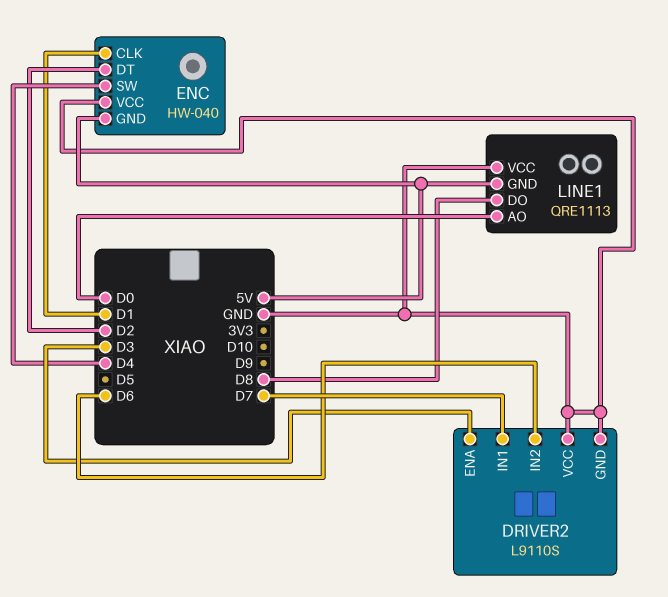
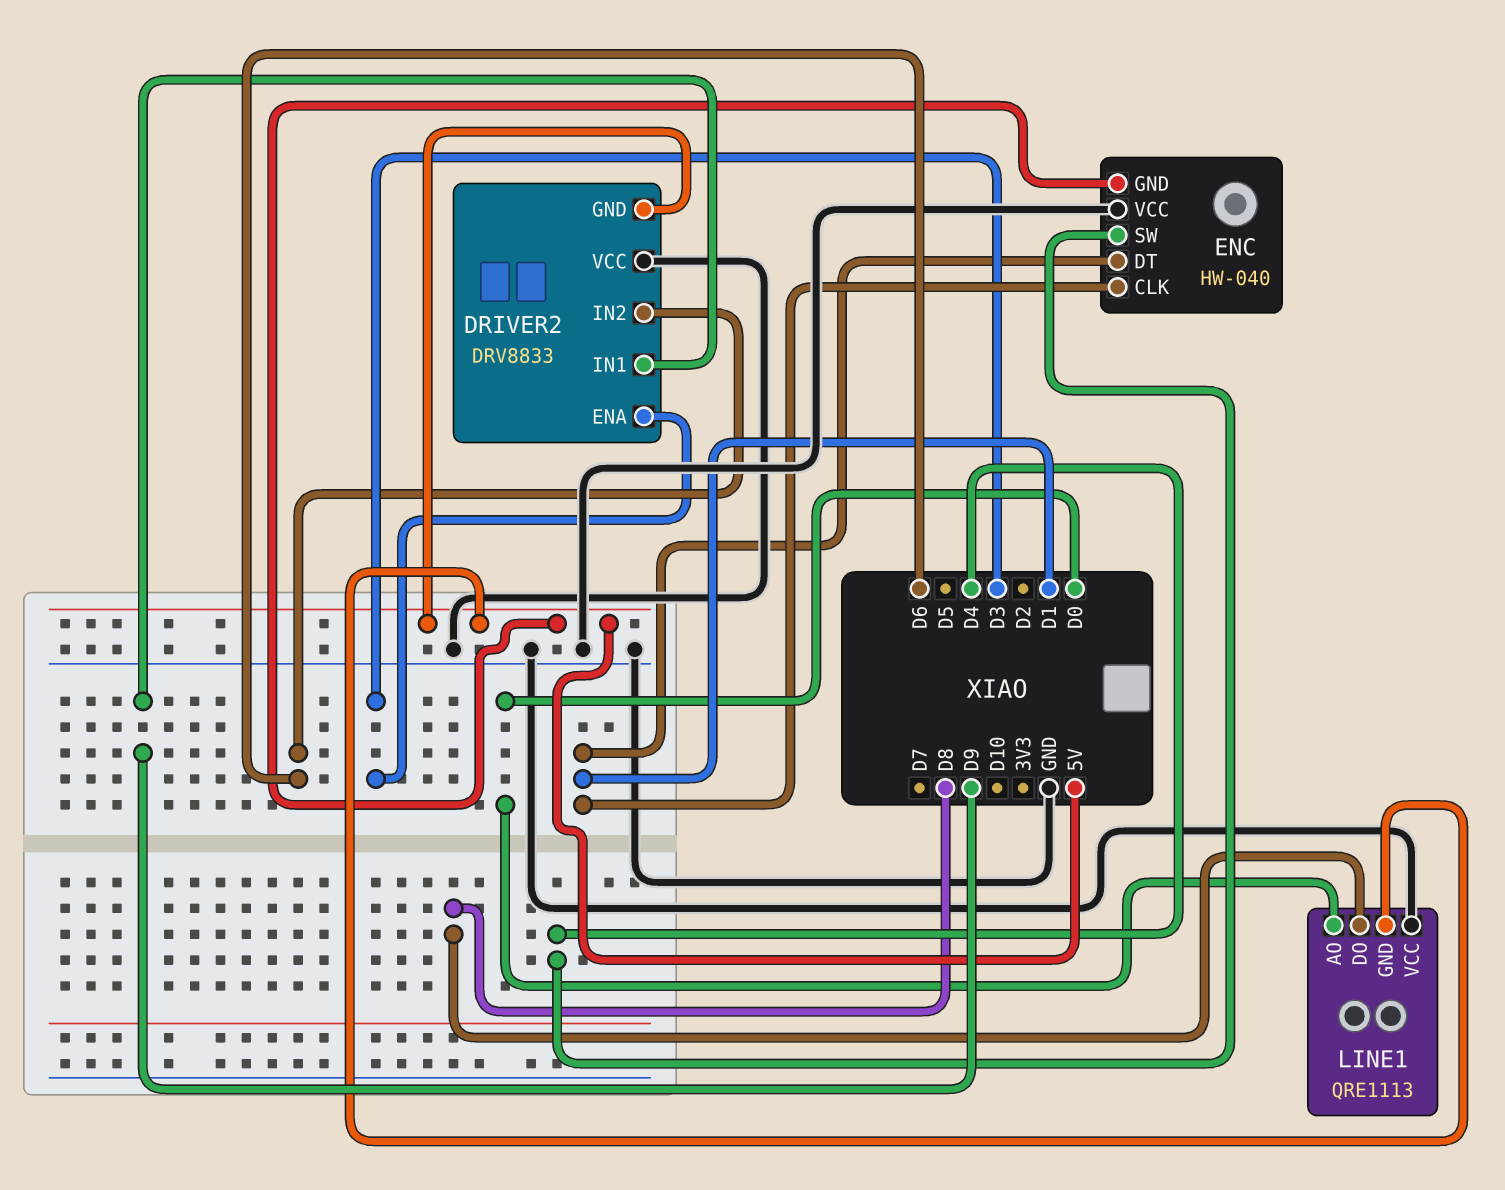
DRIVER2: L9110S -> DRV8833
DRIVER2 pin GND: GND -> 5V
DRIVER2 pin IN1: D7 -> D9
ENC pin DT: D2 -> D1

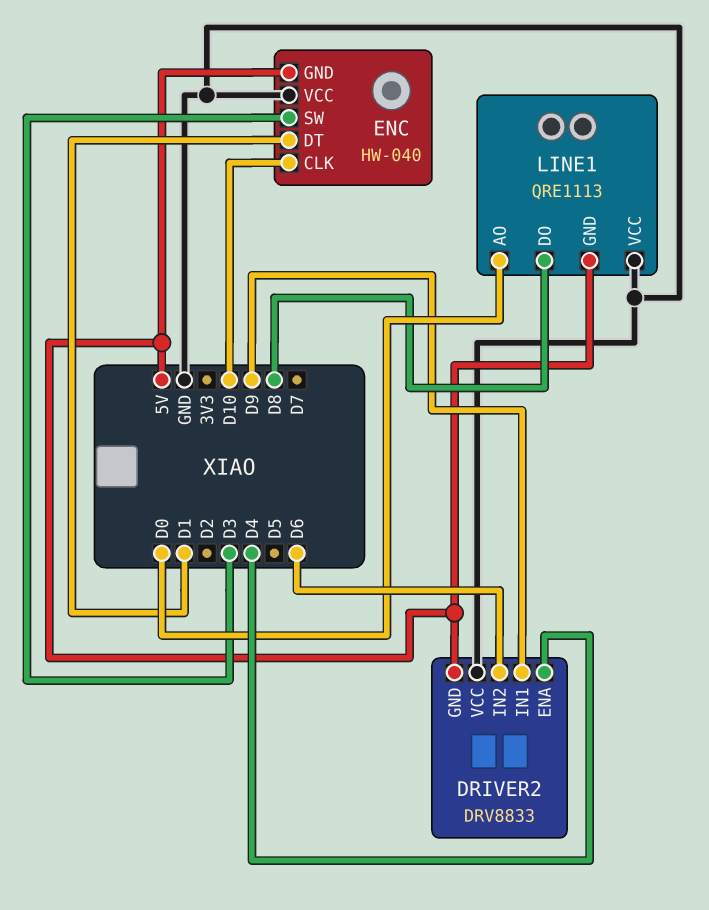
DRIVER2 pin ENA: D3 -> D4
ENC pin CLK: D1 -> D10
ENC pin SW: D4 -> D3

